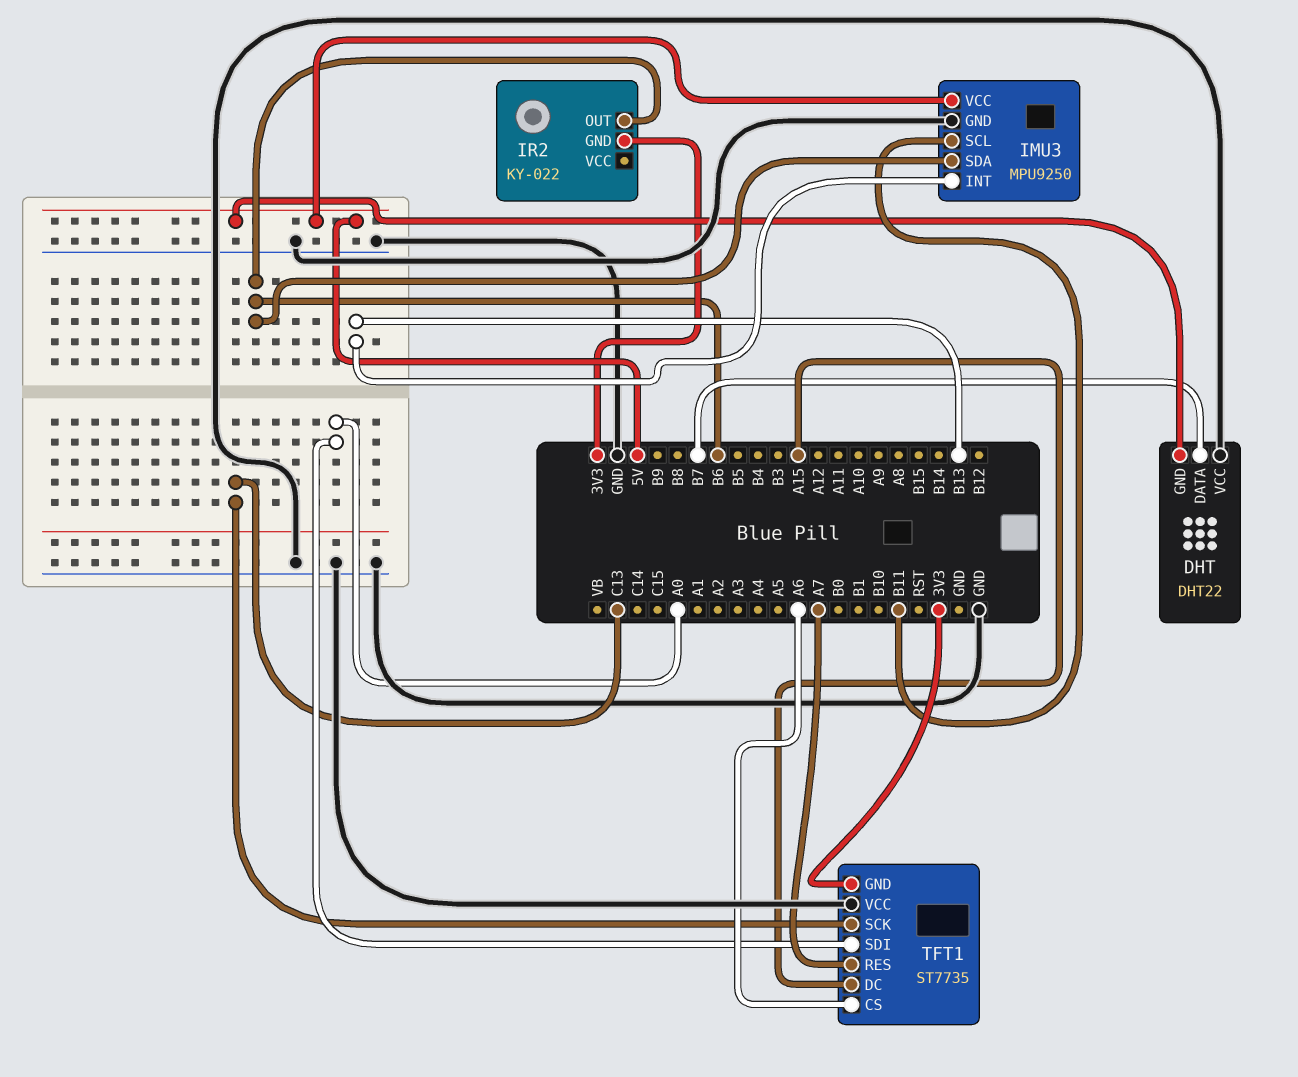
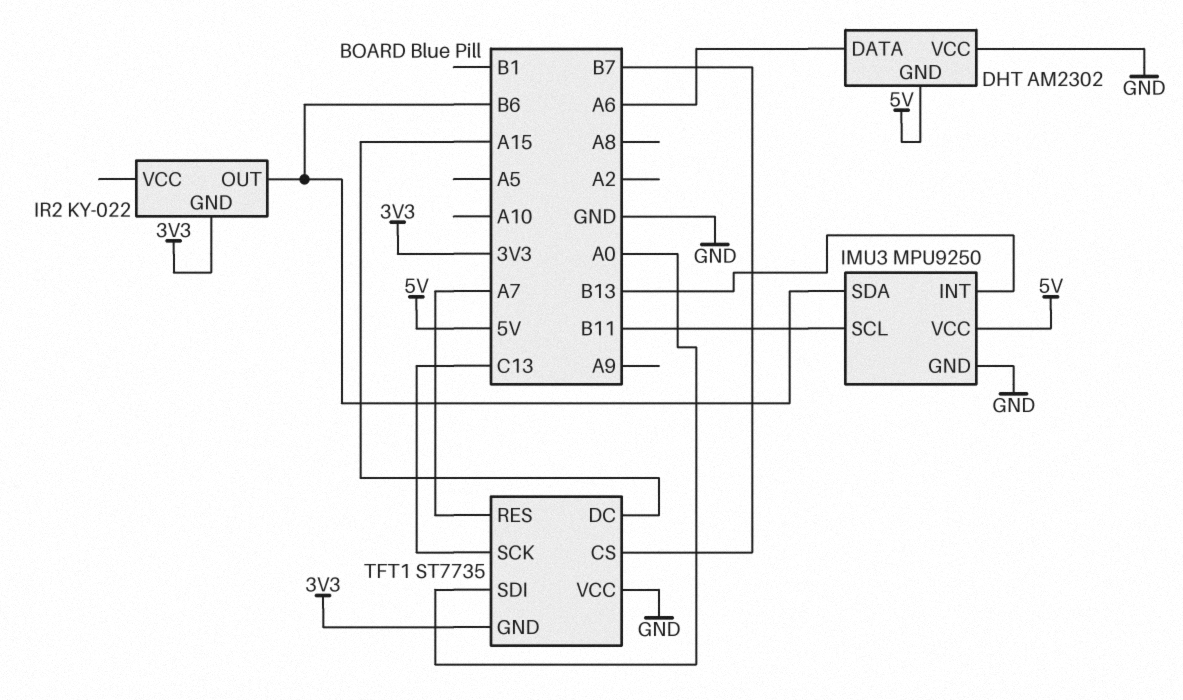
DHT: DHT22 -> AM2302
DHT pin DATA: B7 -> A6
TFT1 pin CS: A6 -> B7

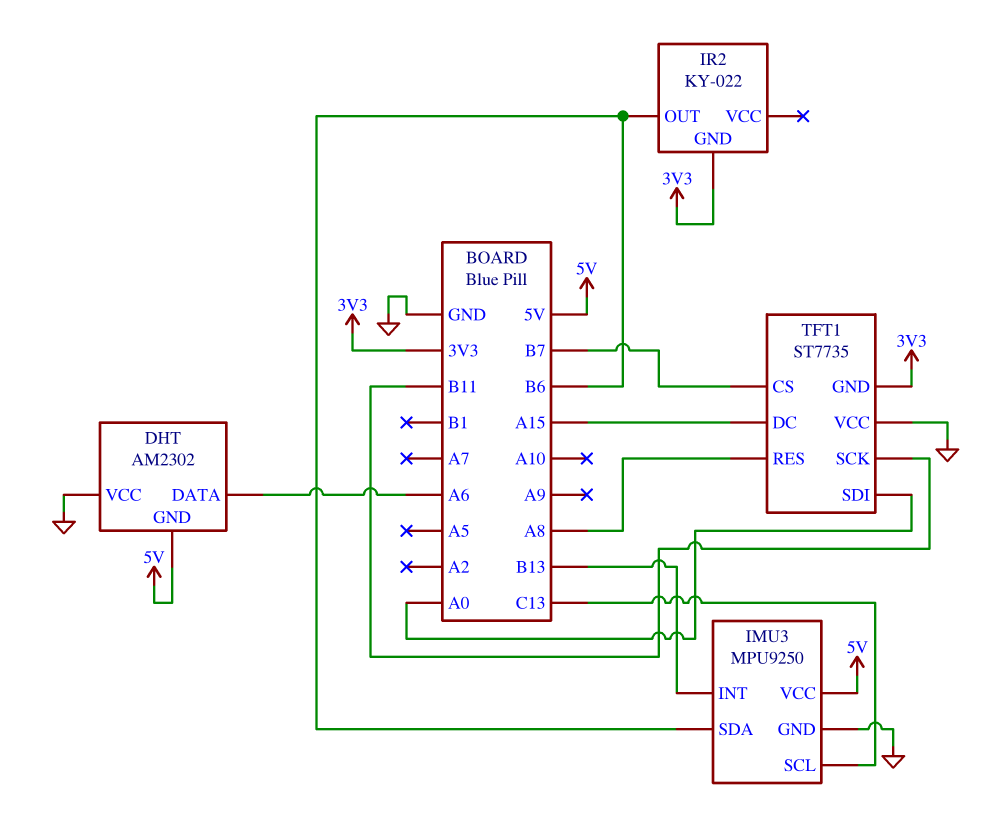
IMU3 pin SCL: B11 -> C13
TFT1 pin RES: A7 -> A8
TFT1 pin SCK: C13 -> B11

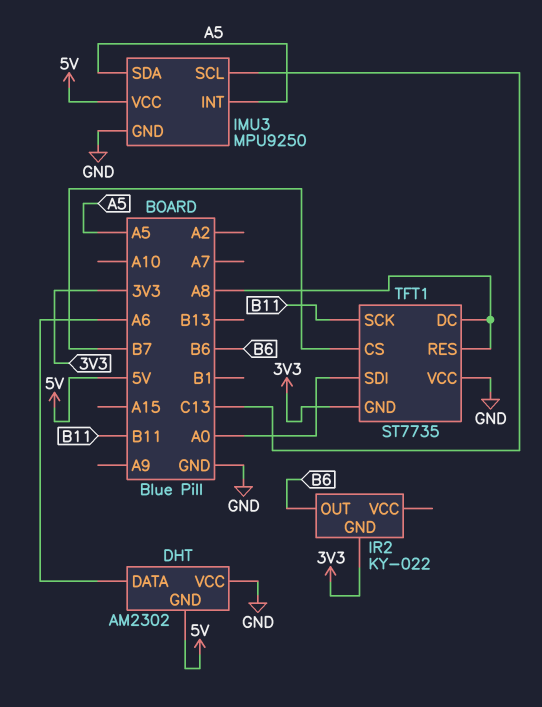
IMU3 pin INT: B13 -> A5
IMU3 pin SDA: B6 -> A5
TFT1 pin DC: A15 -> A8

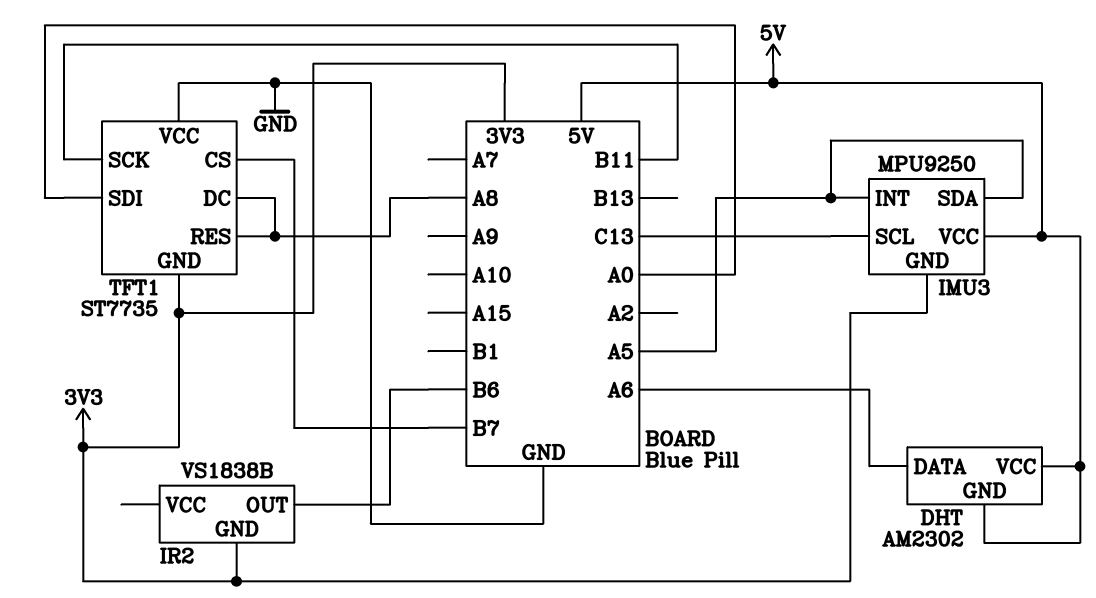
DHT pin VCC: GND -> 5V
IMU3 pin GND: GND -> 3V3
IR2: KY-022 -> VS1838B

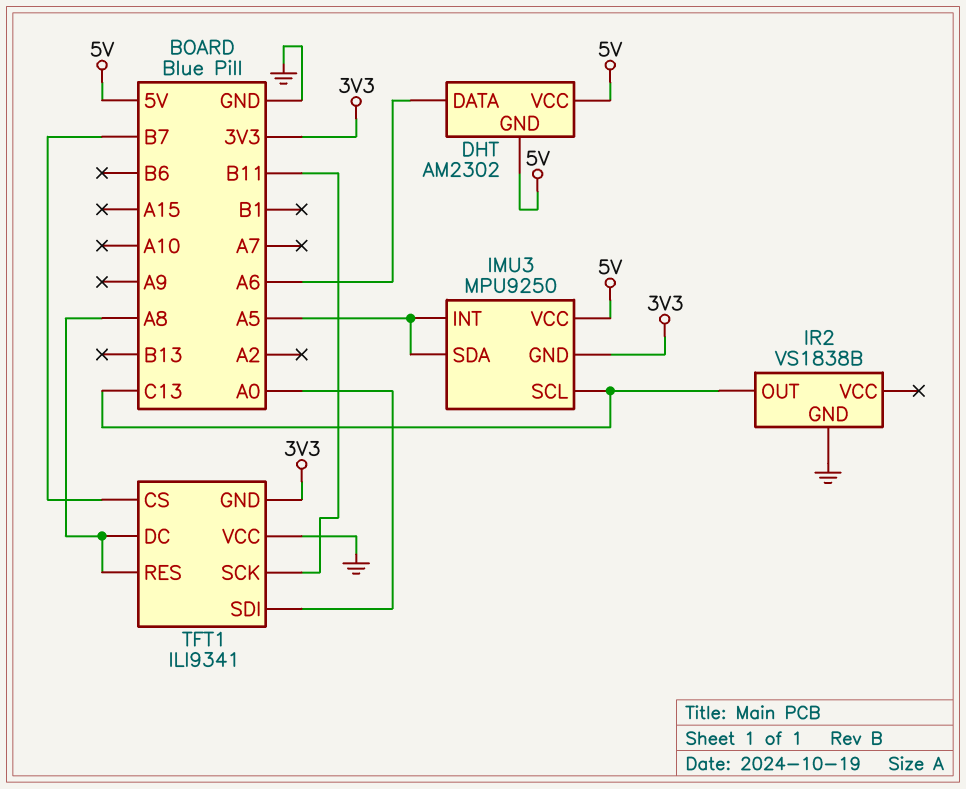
IR2 pin GND: 3V3 -> GND
IR2 pin OUT: B6 -> C13
TFT1: ST7735 -> ILI9341

